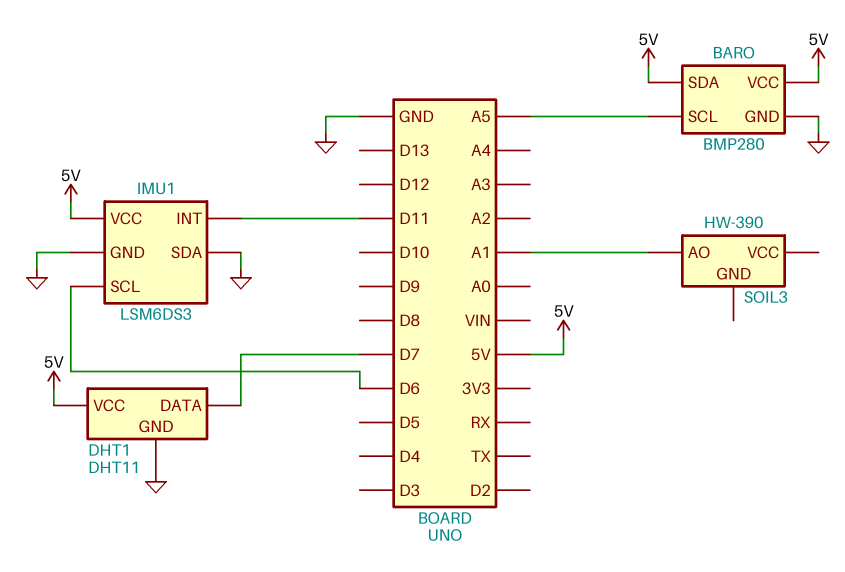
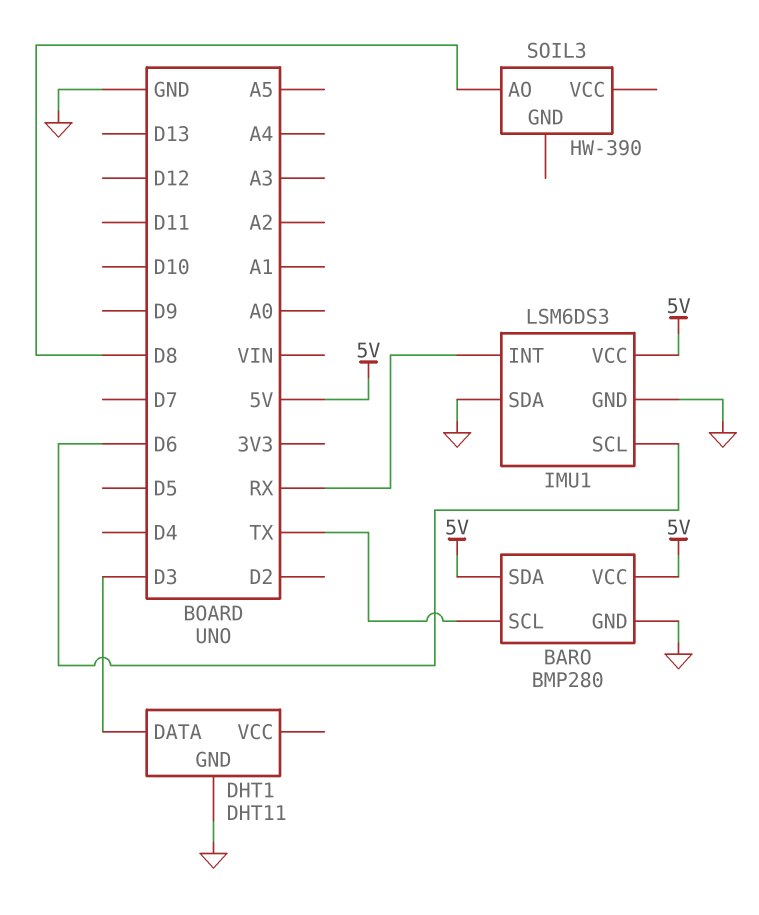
BARO pin SCL: A5 -> TX
DHT1 pin DATA: D7 -> D3
DHT1 pin VCC: 5V -> none
IMU1 pin INT: D11 -> RX
SOIL3 pin AO: A1 -> D8

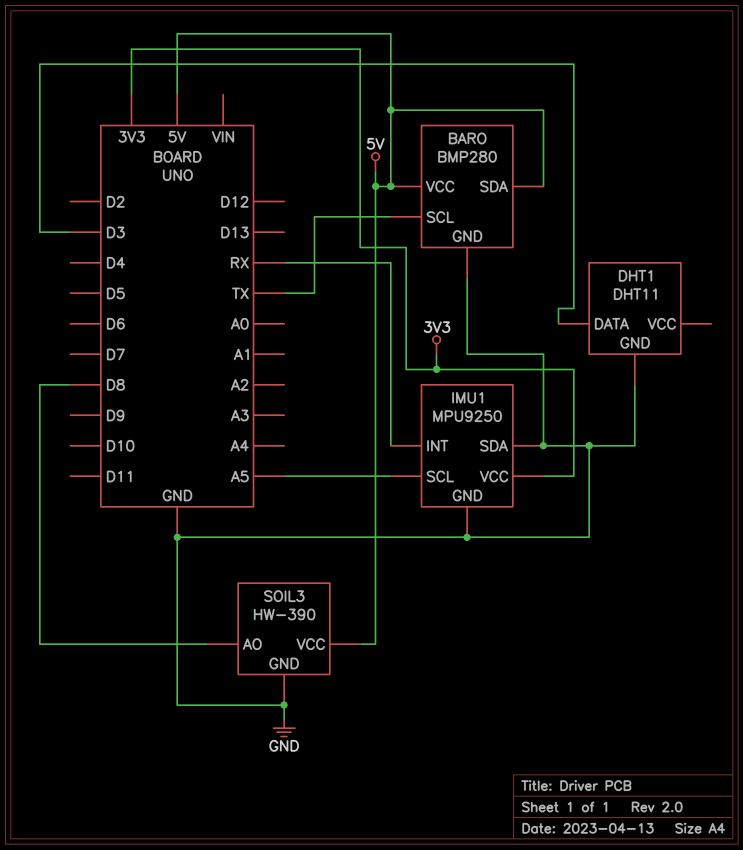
IMU1: LSM6DS3 -> MPU9250
IMU1 pin SCL: D6 -> A5
IMU1 pin VCC: 5V -> 3V3
SOIL3 pin GND: none -> GND
SOIL3 pin VCC: none -> 5V

